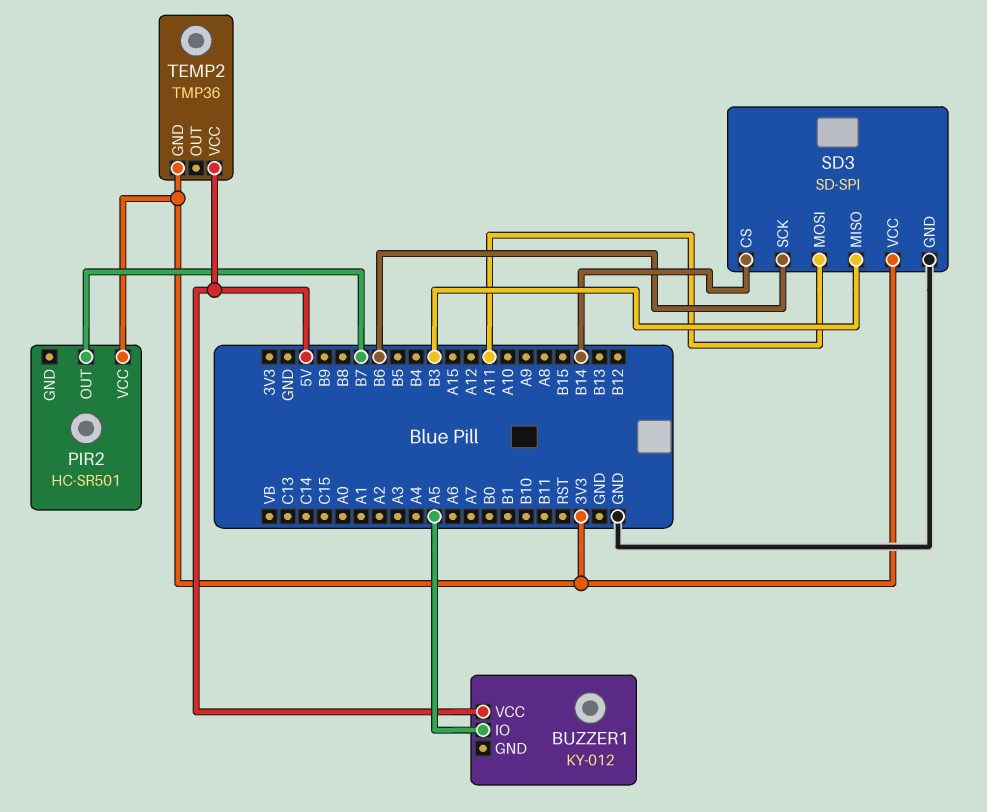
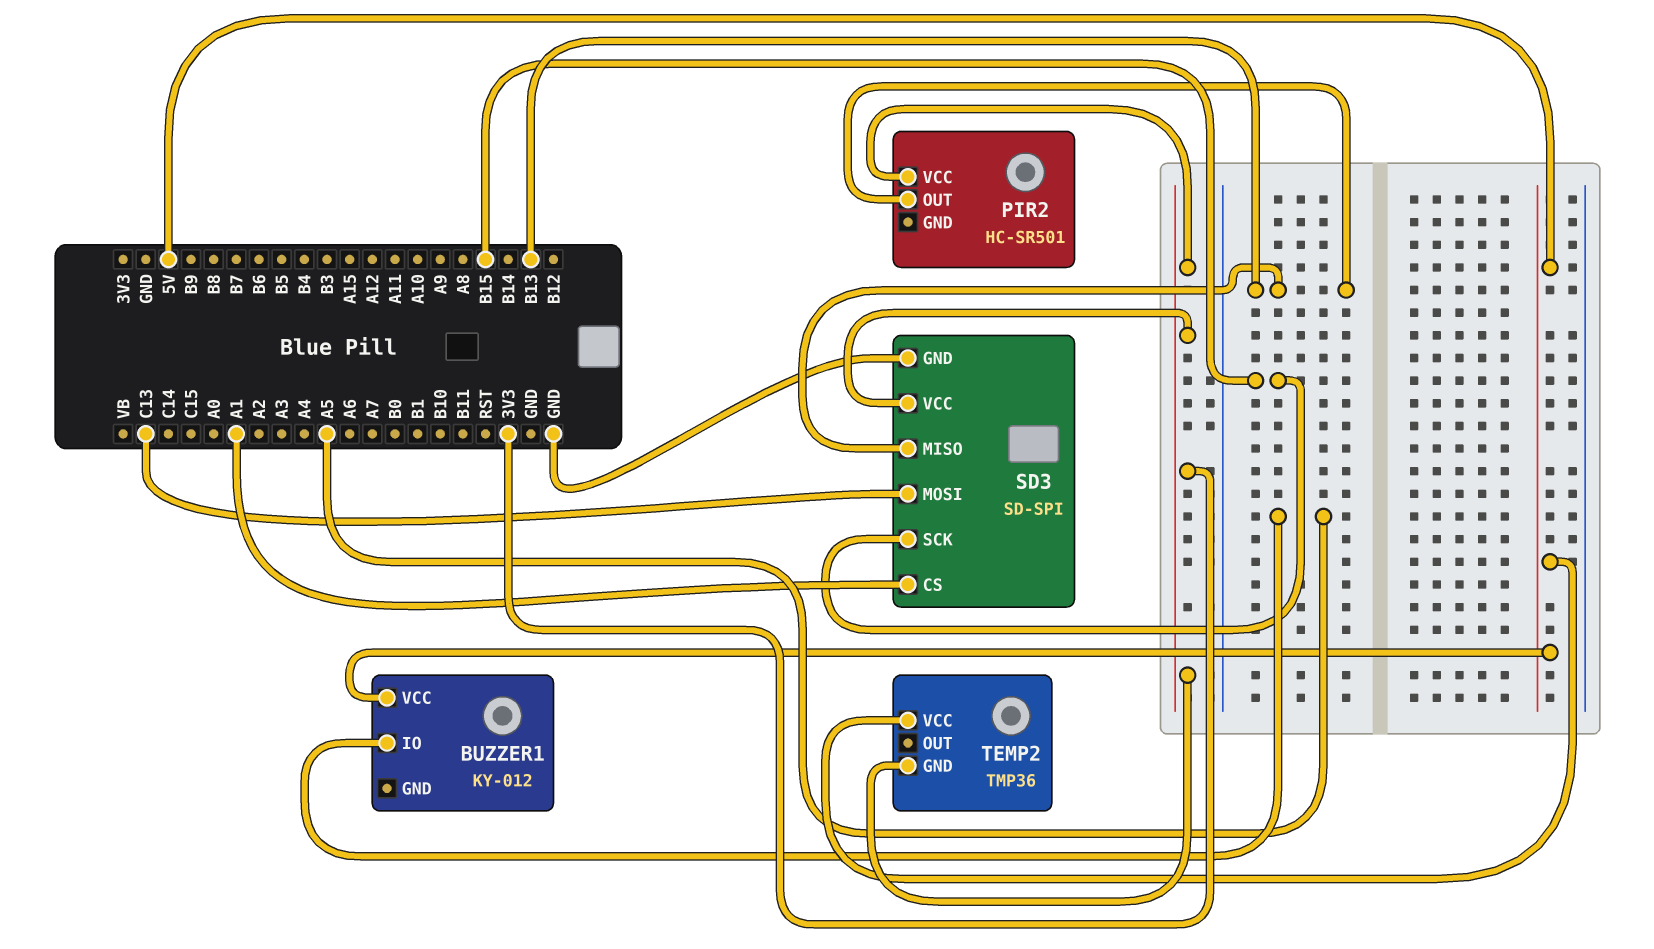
PIR2 pin OUT: B7 -> B13
SD3 pin CS: B14 -> A1
SD3 pin MISO: B3 -> B13
SD3 pin MOSI: A11 -> C13
SD3 pin SCK: B6 -> B15

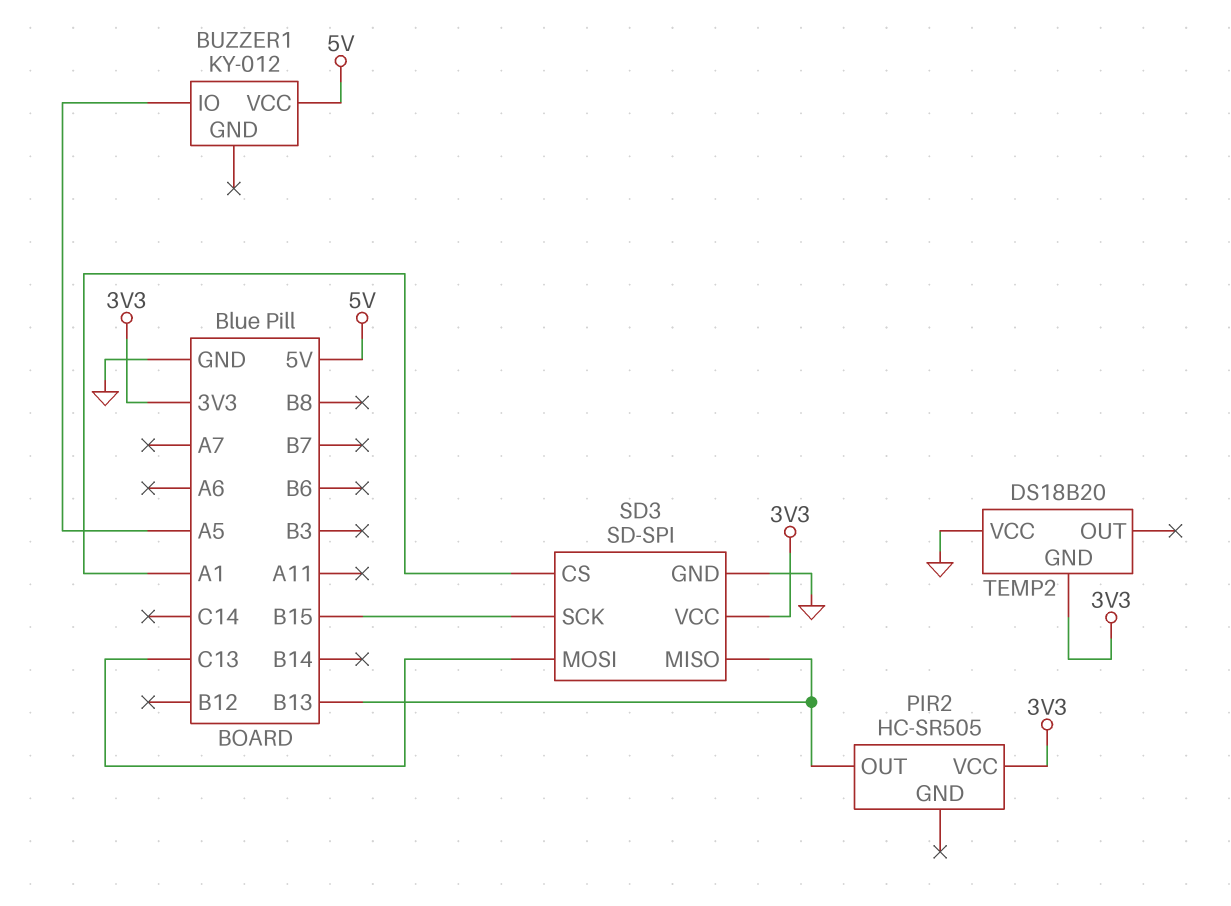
PIR2: HC-SR501 -> HC-SR505
TEMP2: TMP36 -> DS18B20
TEMP2 pin VCC: 5V -> GND

